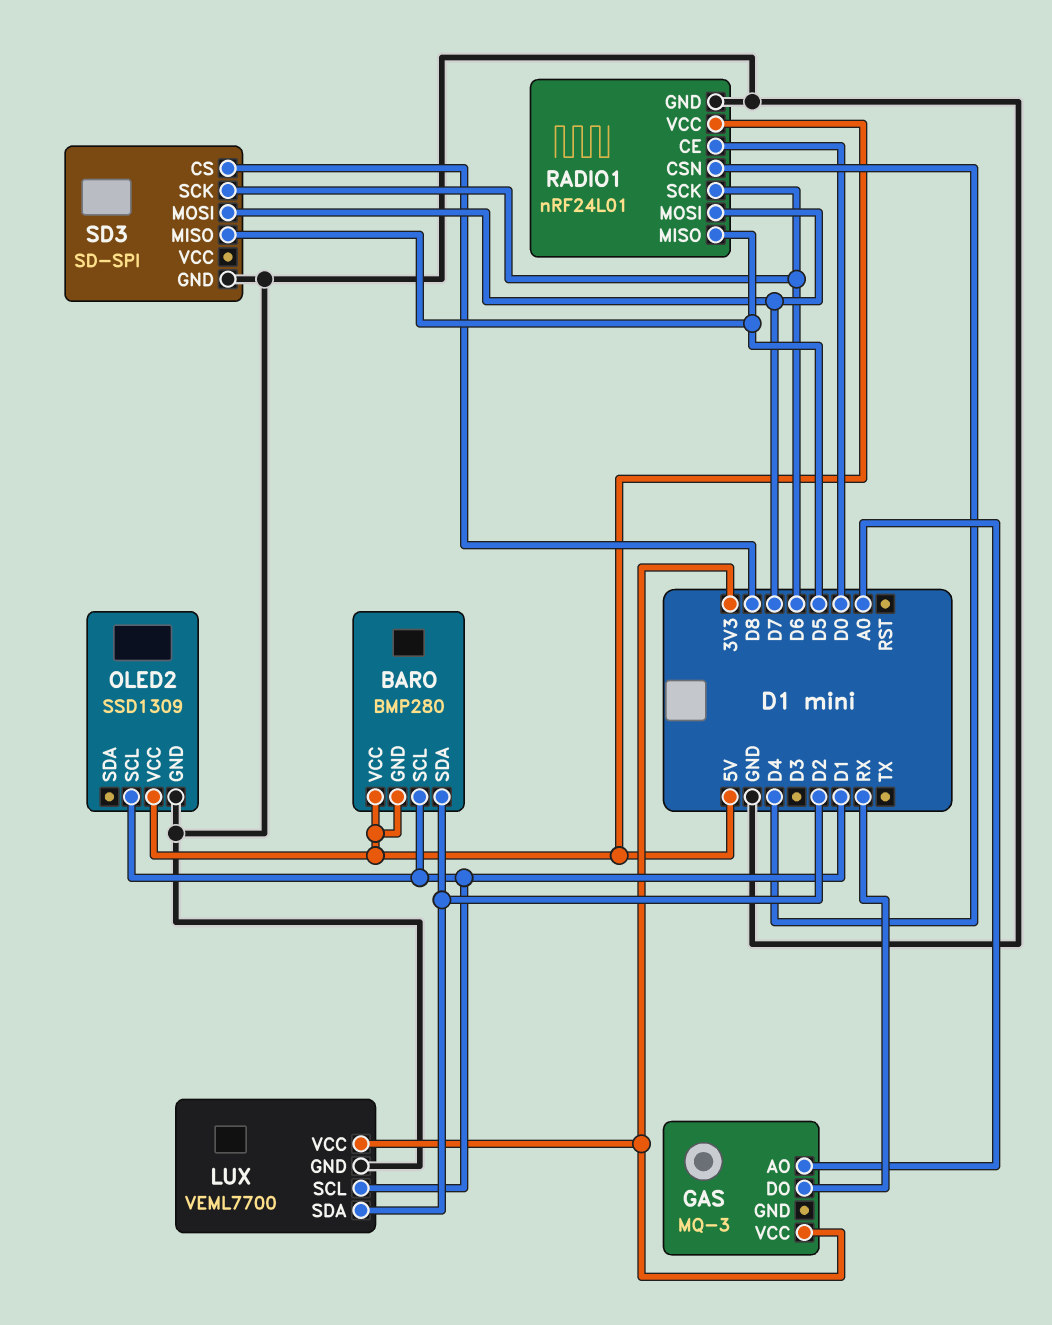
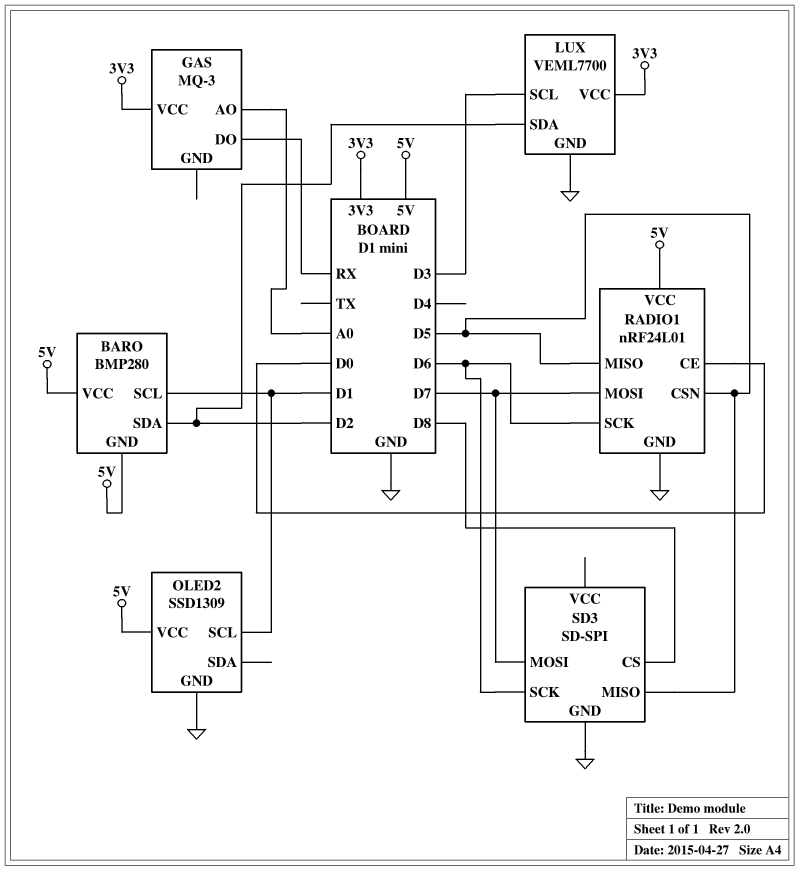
LUX pin SCL: D1 -> D3
RADIO1 pin CSN: D4 -> D5

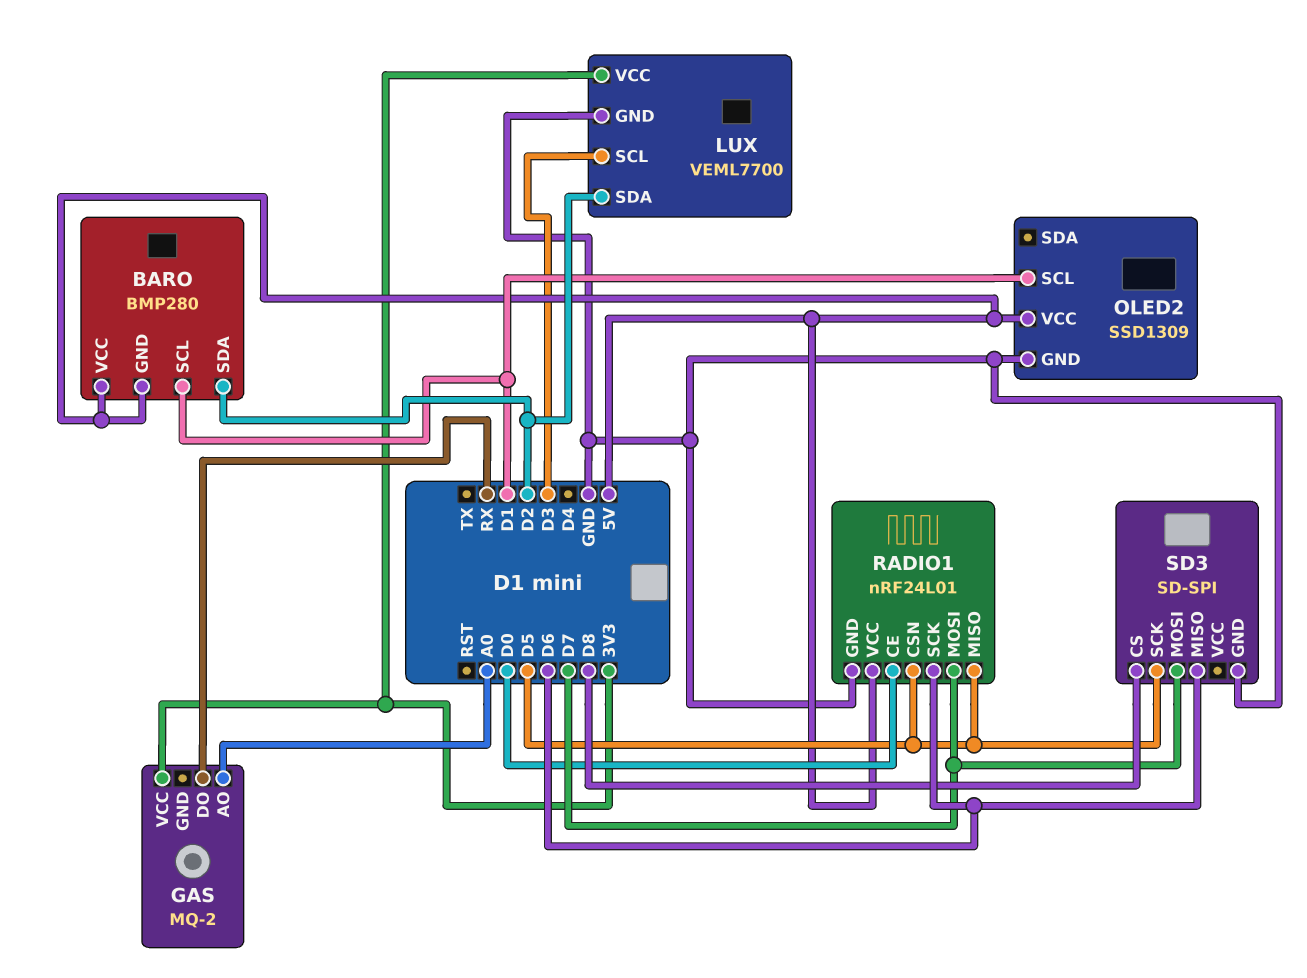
GAS: MQ-3 -> MQ-2
SD3 pin MISO: D5 -> D6
SD3 pin SCK: D6 -> D5

